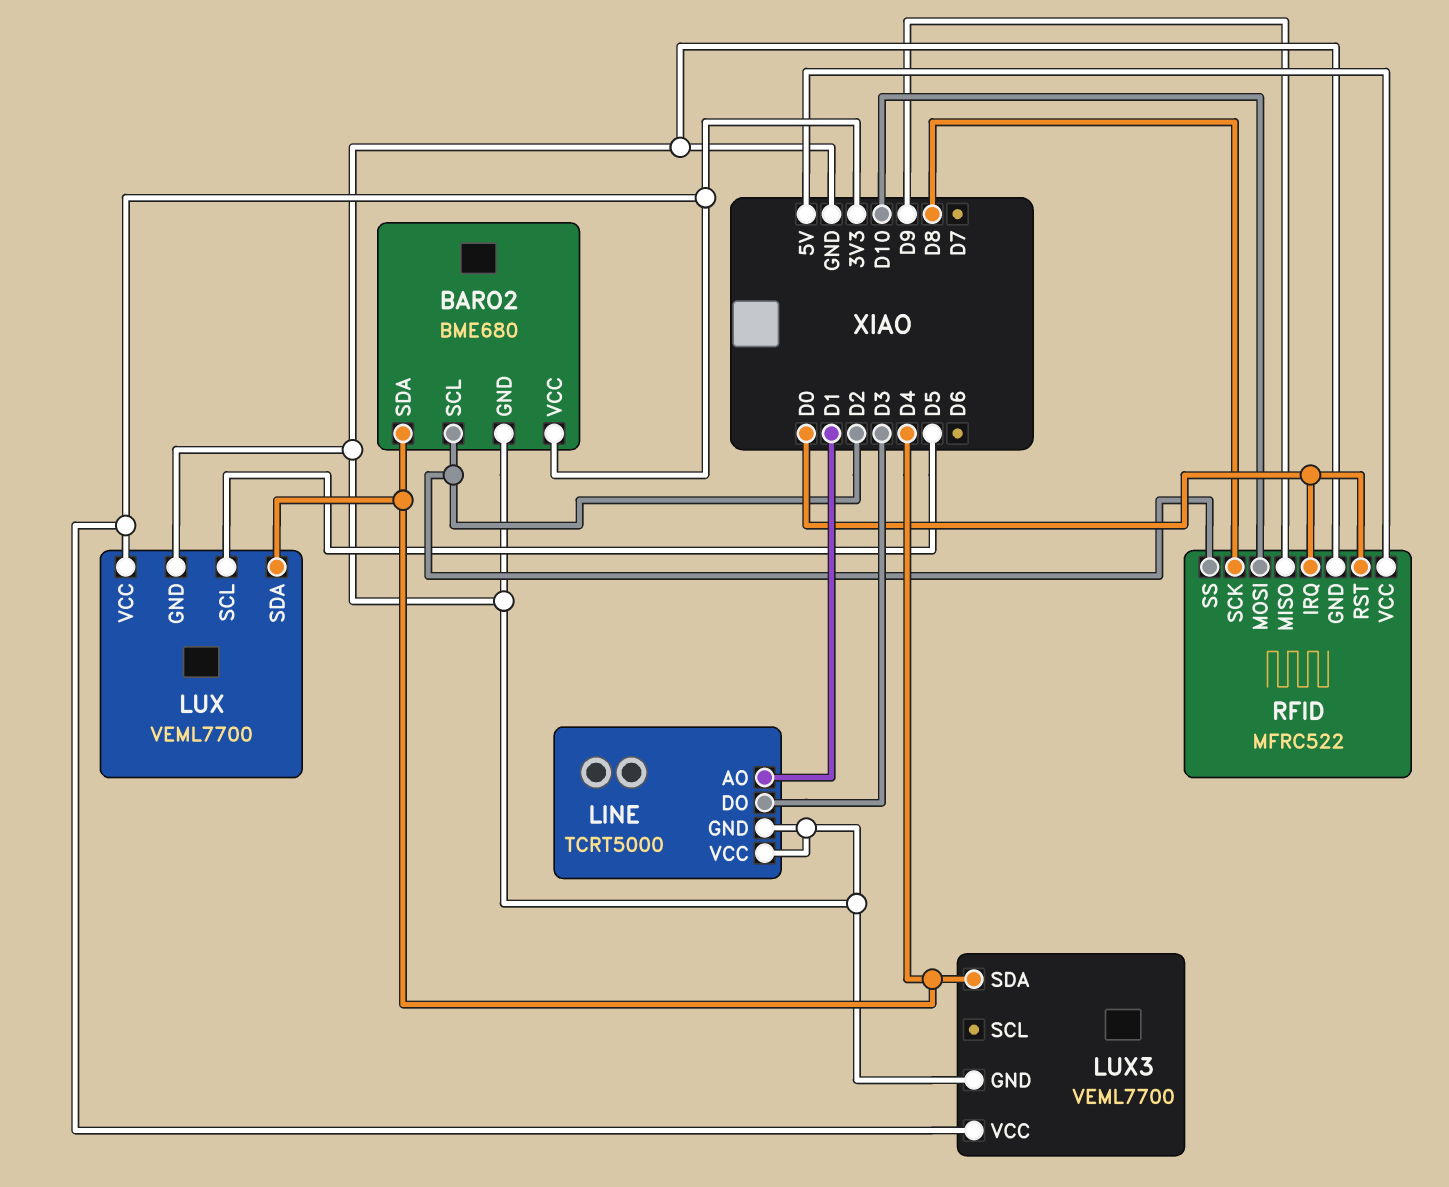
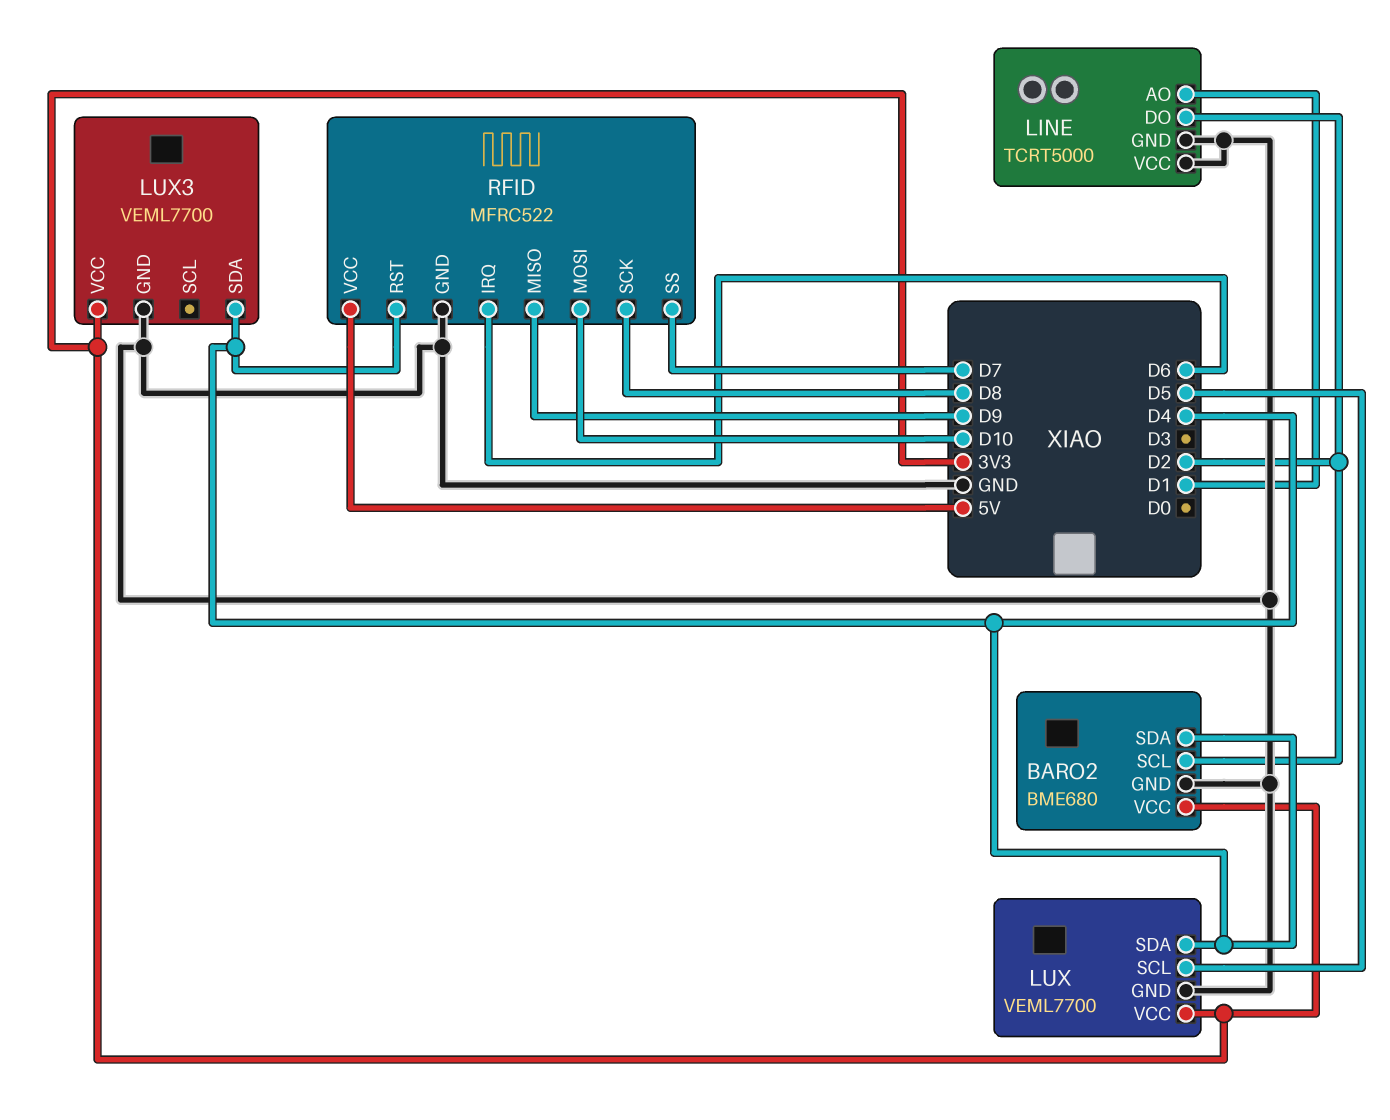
LINE pin DO: D3 -> D2
RFID pin IRQ: D0 -> D6
RFID pin RST: D0 -> D4
RFID pin SS: D2 -> D7

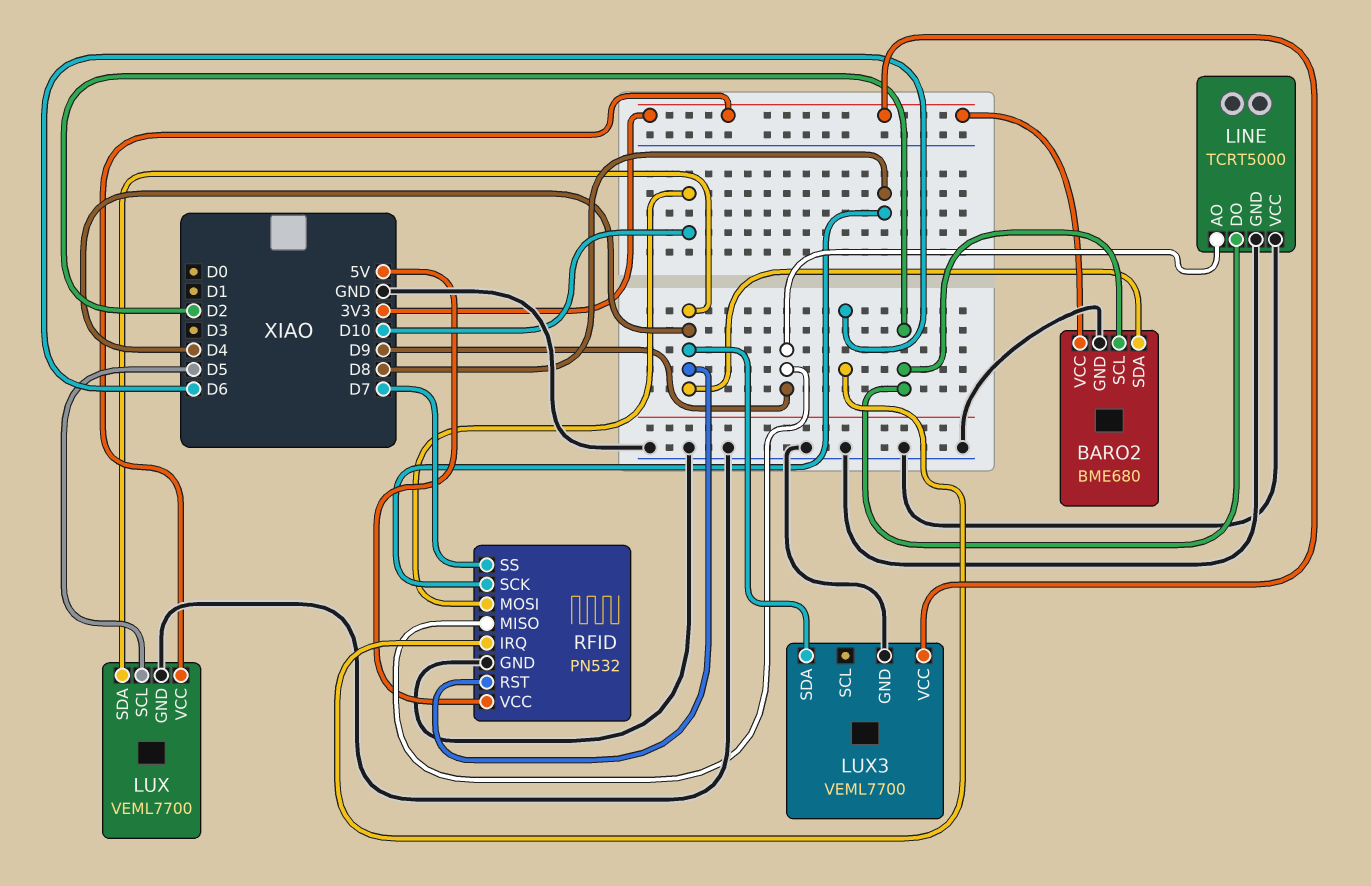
LINE pin AO: D1 -> D9
RFID: MFRC522 -> PN532

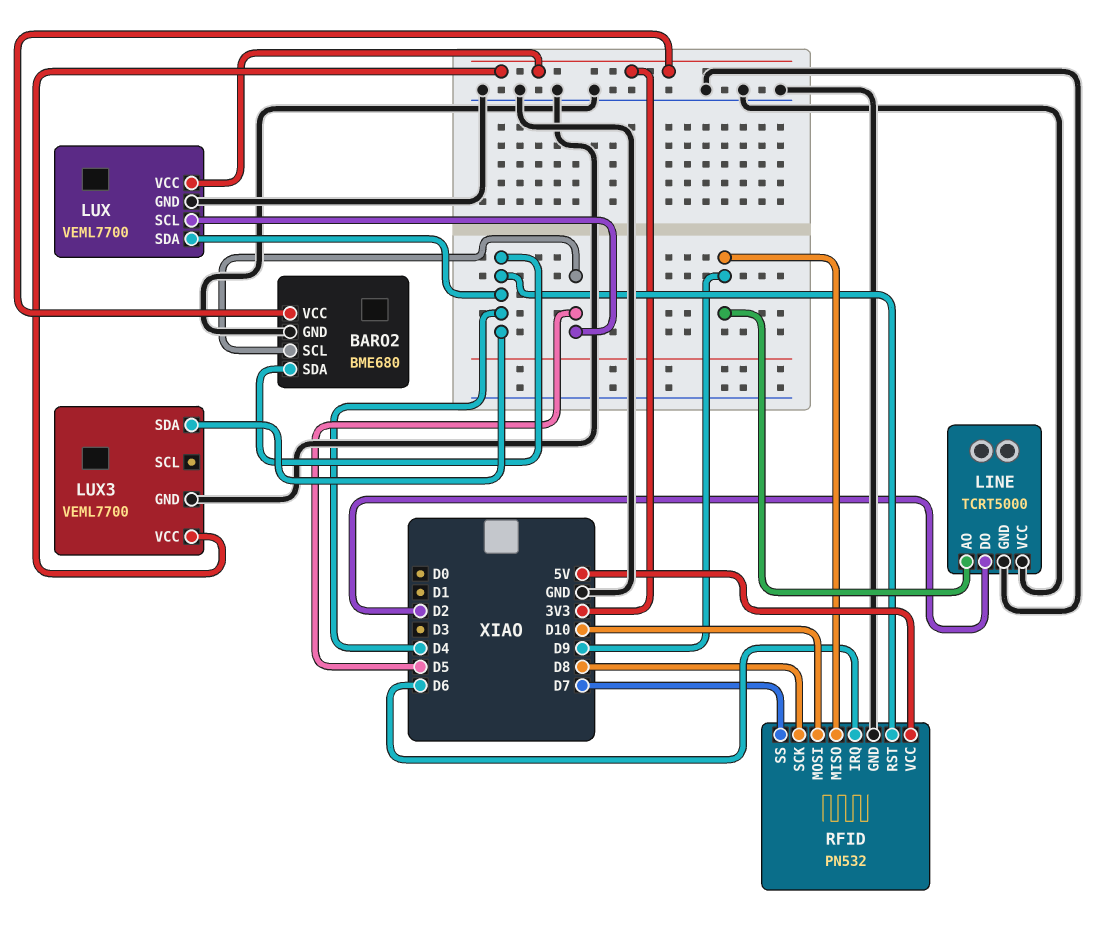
BARO2 pin SCL: D2 -> D5

